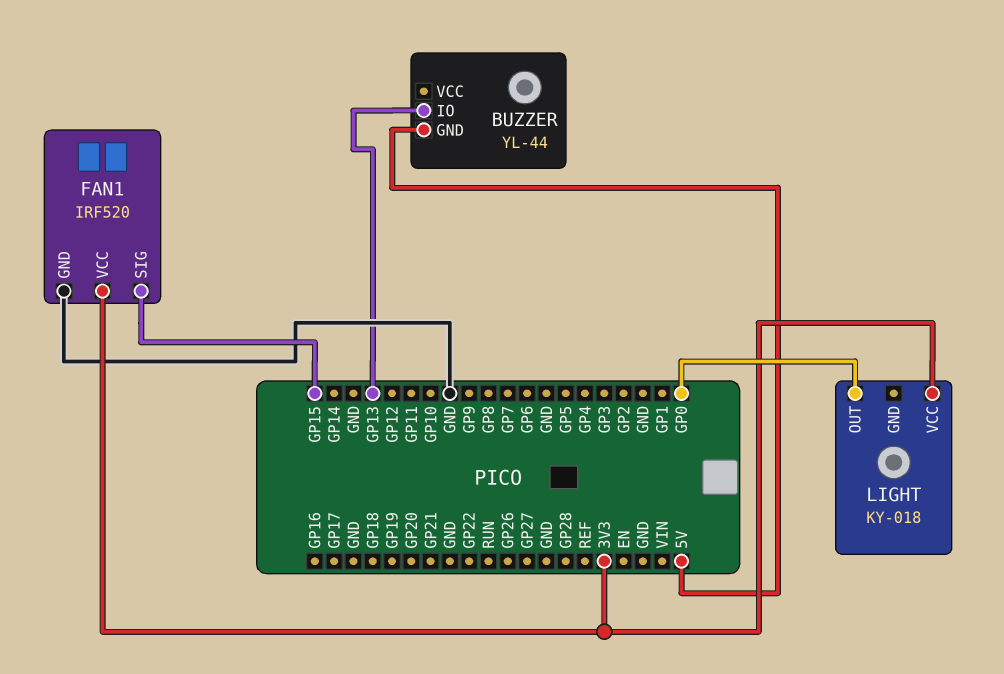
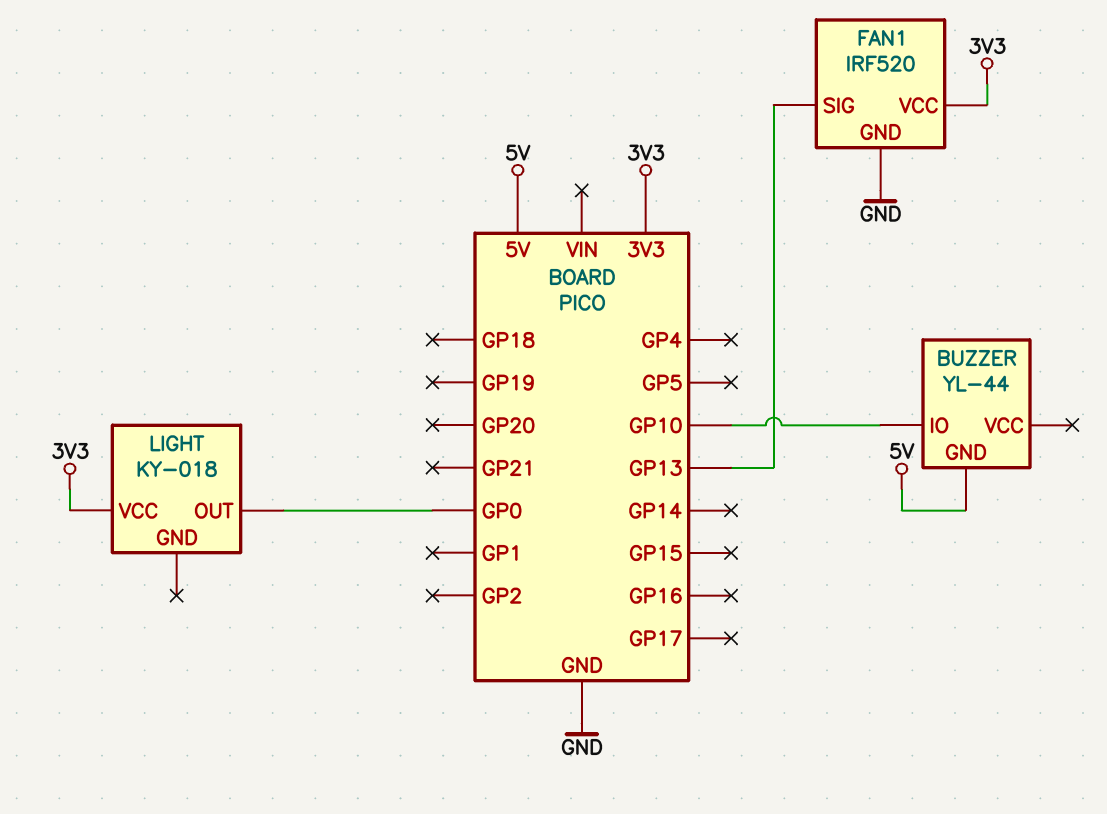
BUZZER pin IO: GP13 -> GP10
FAN1 pin SIG: GP15 -> GP13

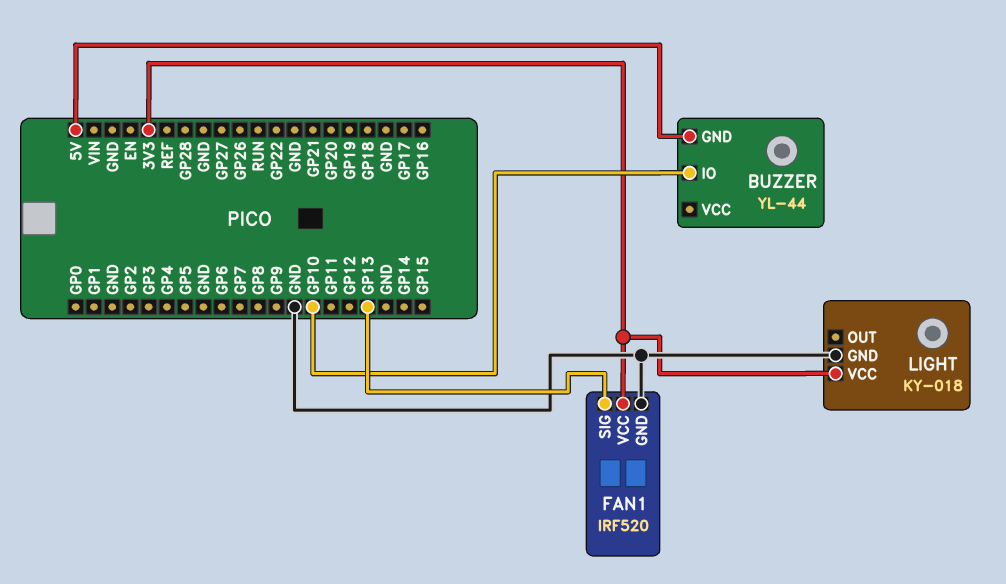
LIGHT pin GND: none -> GND
LIGHT pin OUT: GP0 -> none

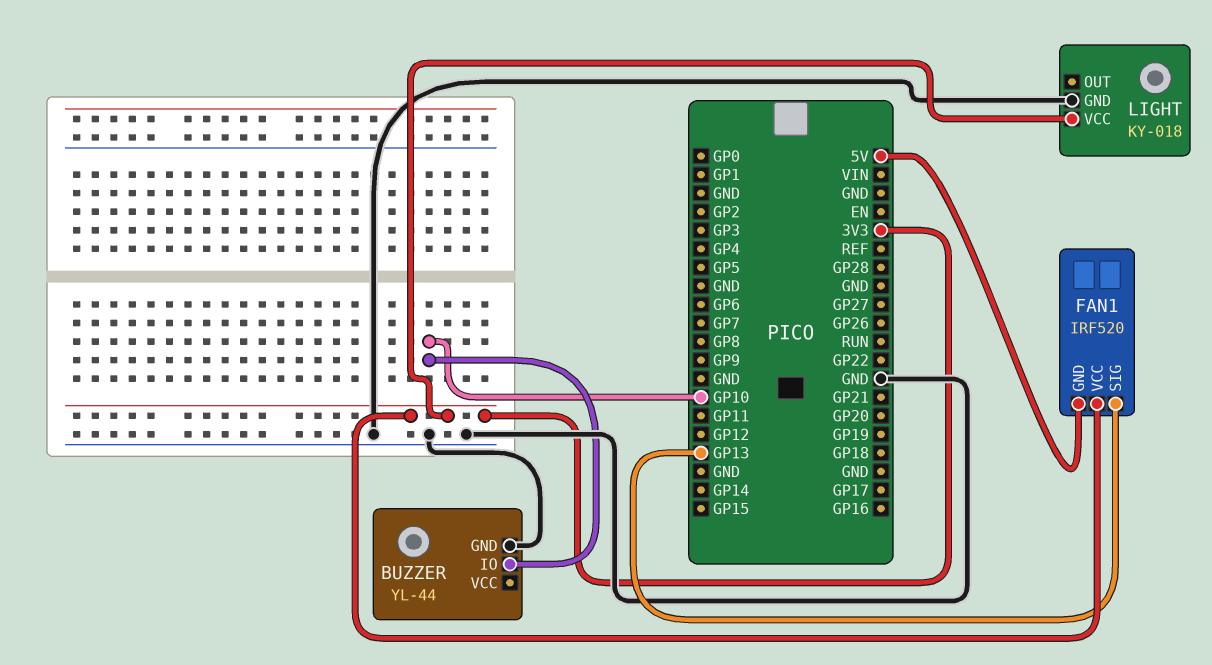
BUZZER pin GND: 5V -> GND
FAN1 pin GND: GND -> 5V

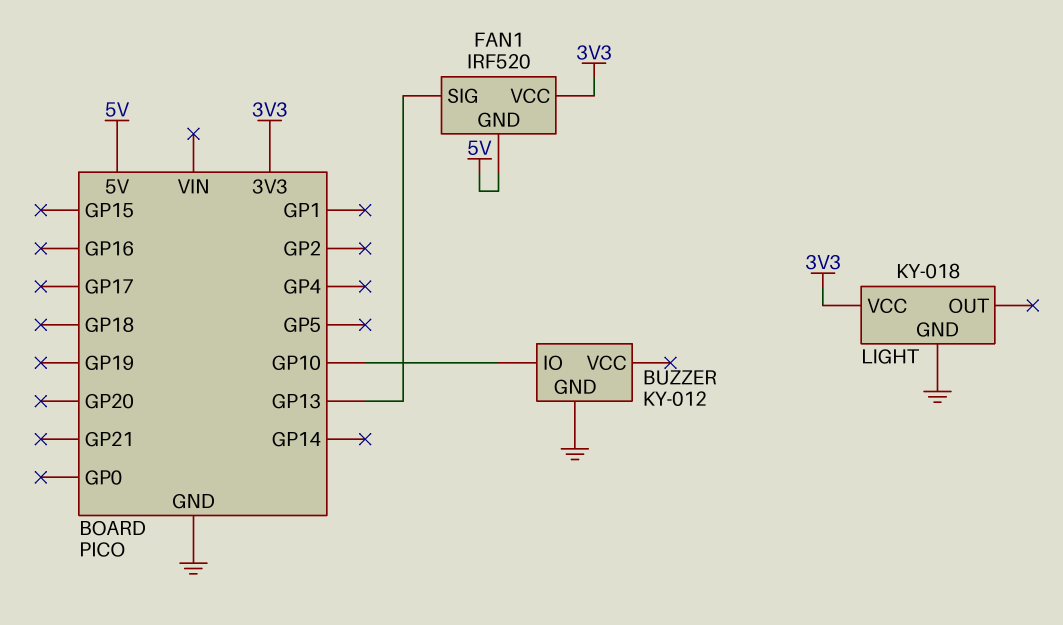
BUZZER: YL-44 -> KY-012

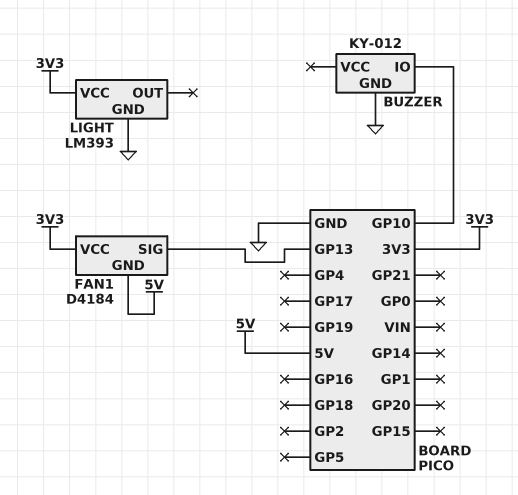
FAN1: IRF520 -> D4184
LIGHT: KY-018 -> LM393

